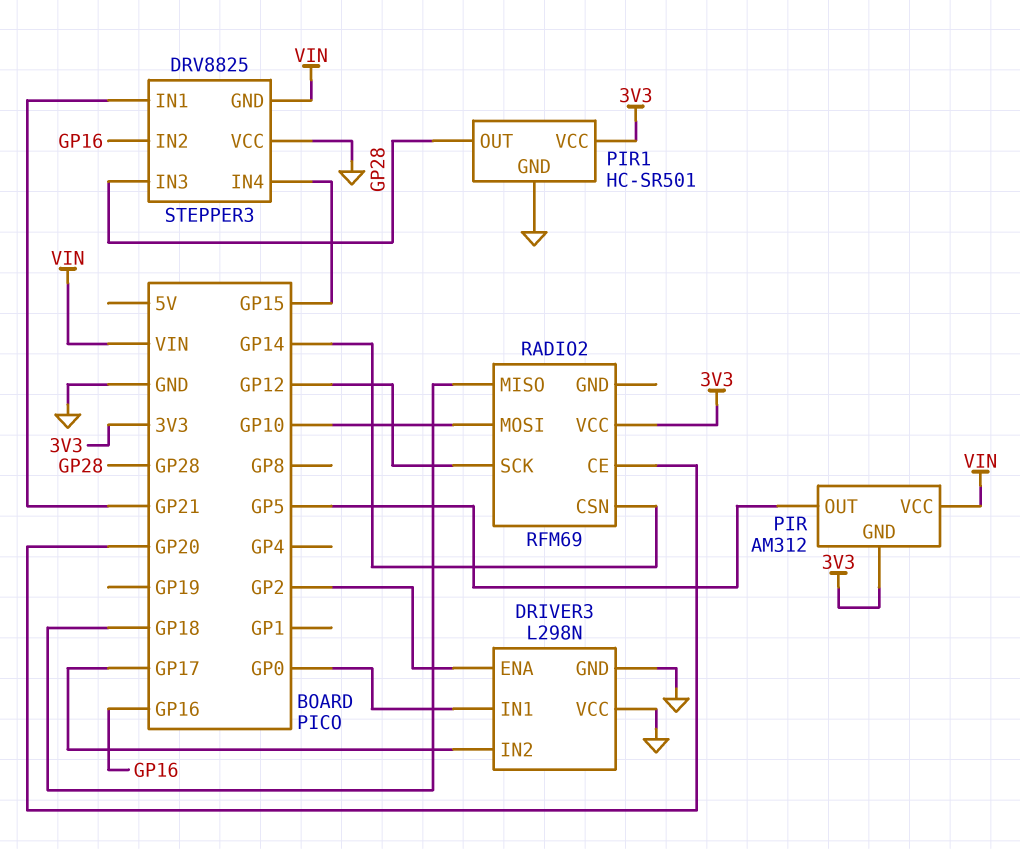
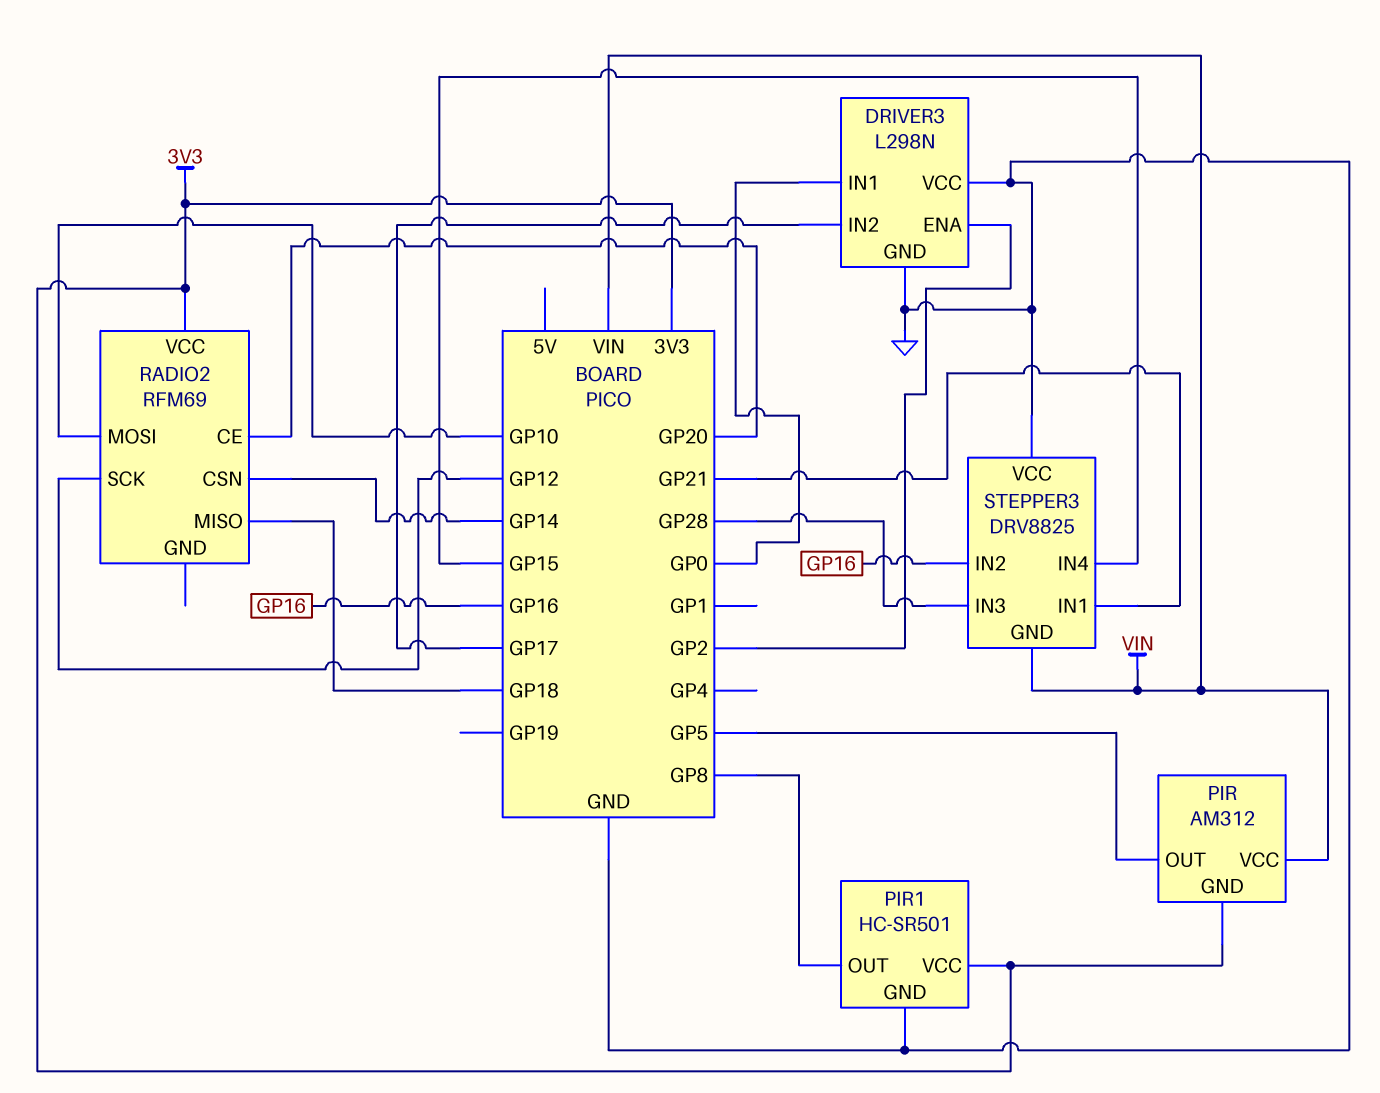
PIR1 pin OUT: GP28 -> GP8

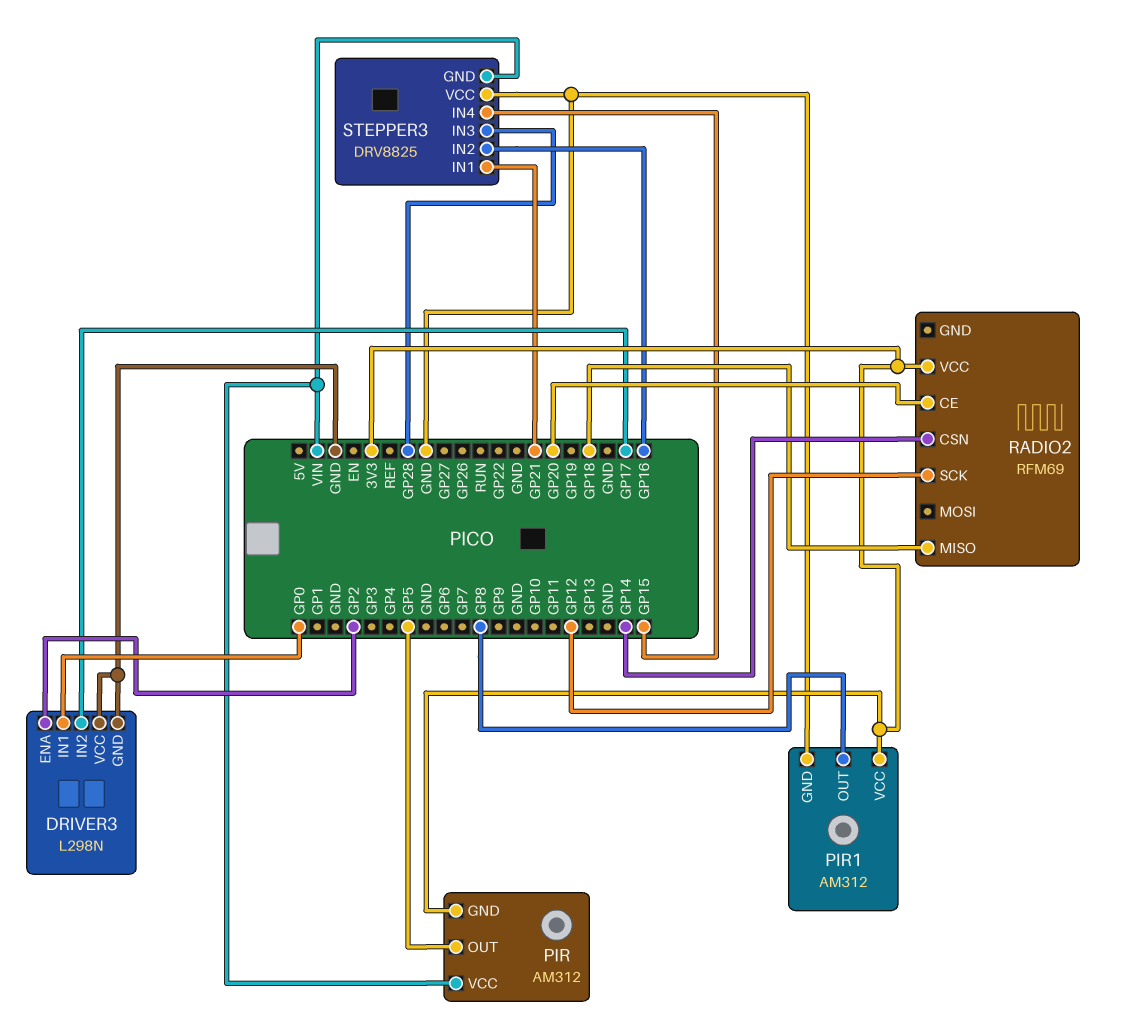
PIR1: HC-SR501 -> AM312
RADIO2 pin MOSI: GP10 -> none

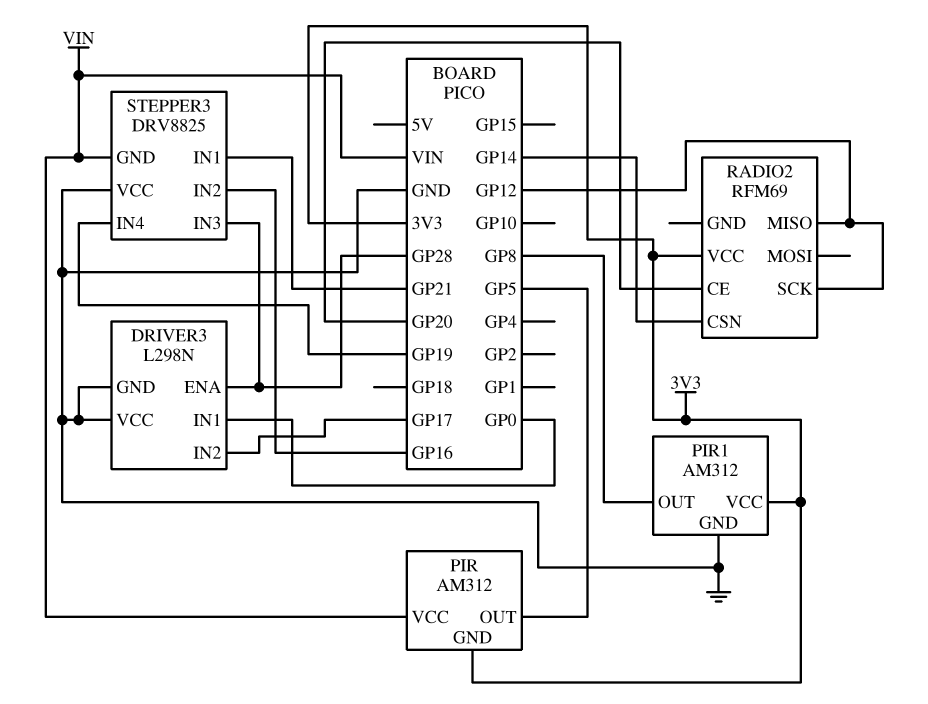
DRIVER3 pin ENA: GP2 -> GP28
RADIO2 pin MISO: GP18 -> GP12
STEPPER3 pin IN4: GP15 -> GP19

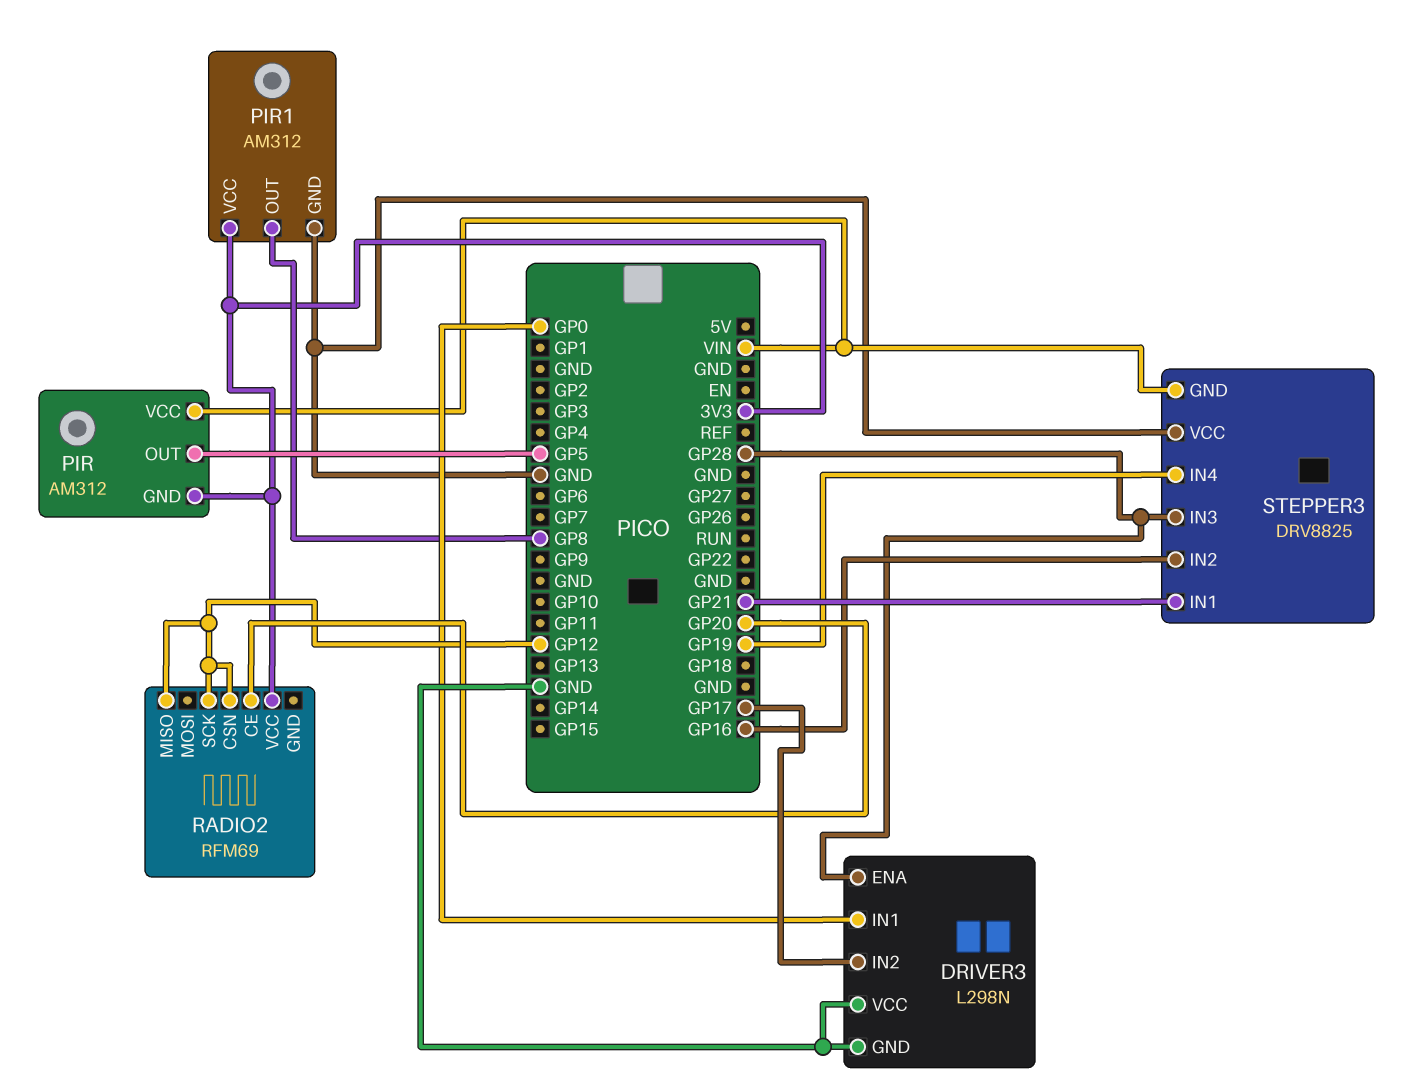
RADIO2 pin CSN: GP14 -> GP12

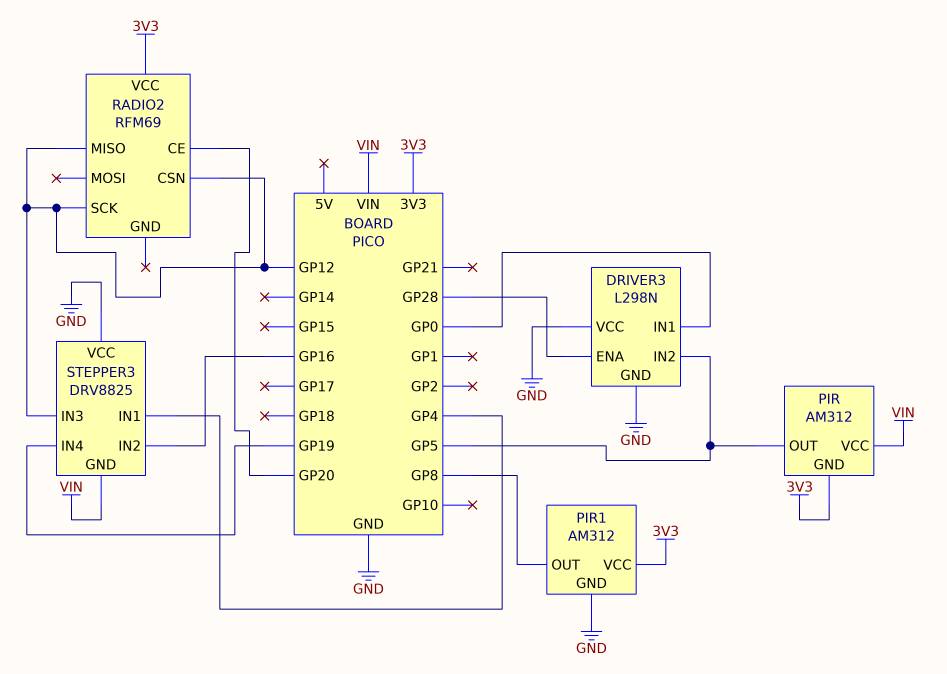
DRIVER3 pin IN2: GP17 -> GP5
STEPPER3 pin IN1: GP21 -> GP4
STEPPER3 pin IN3: GP28 -> GP12

